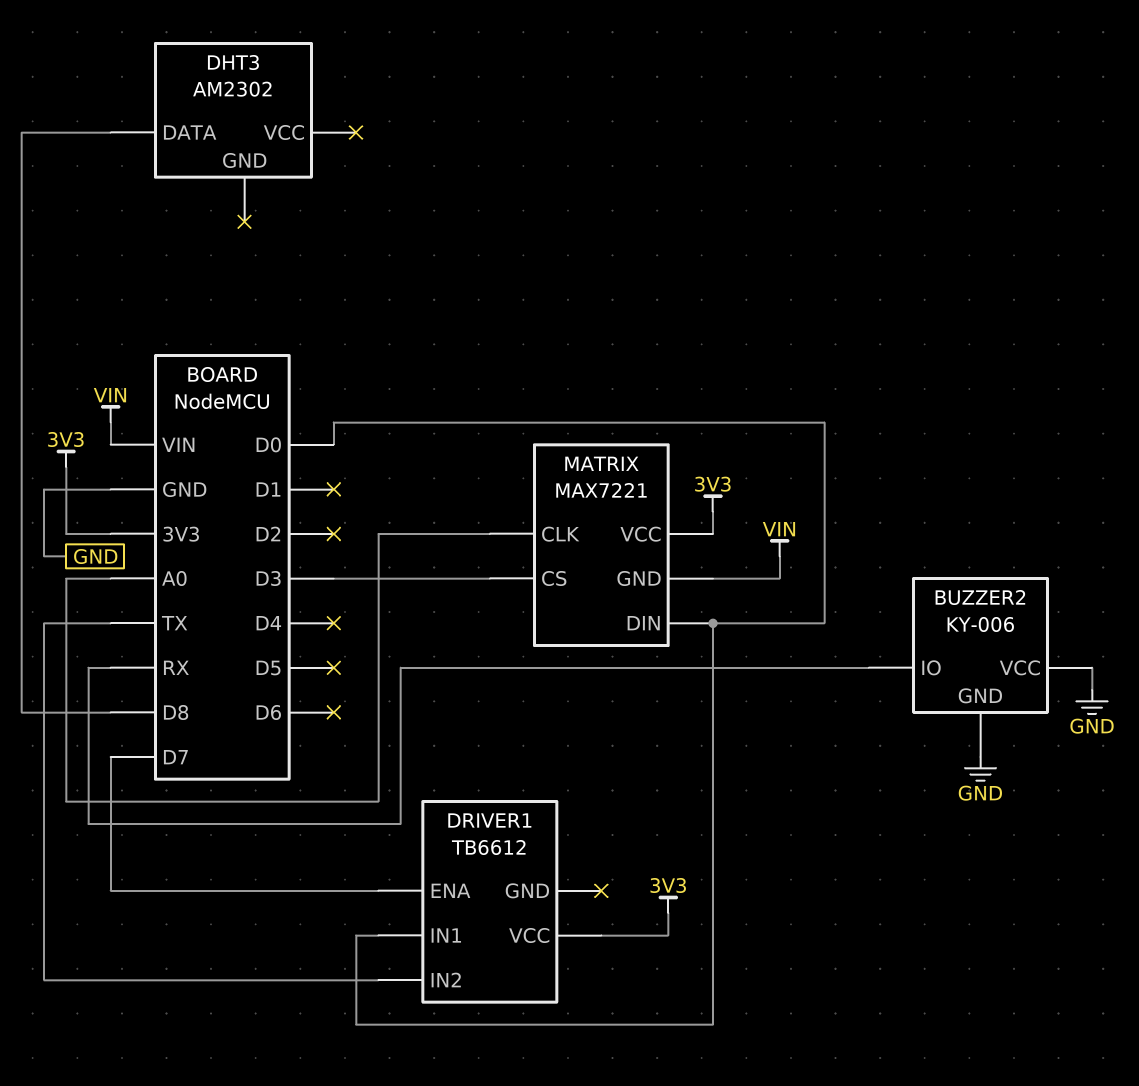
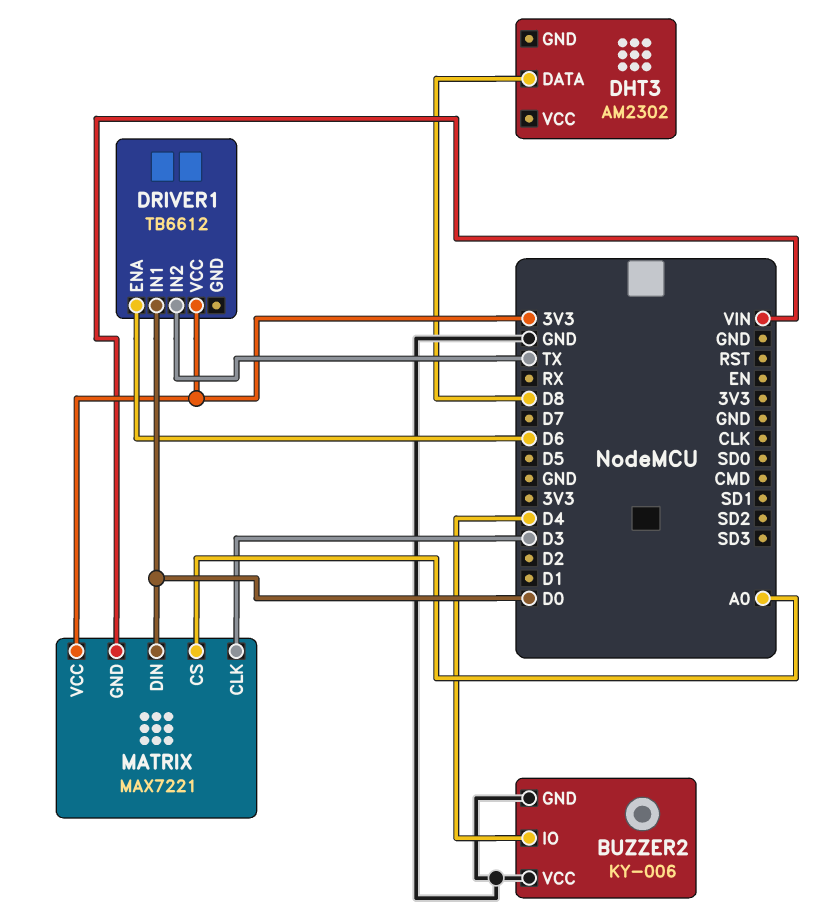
BUZZER2 pin IO: RX -> D4
DRIVER1 pin ENA: D7 -> D6
MATRIX pin CLK: A0 -> D3
MATRIX pin CS: D3 -> A0

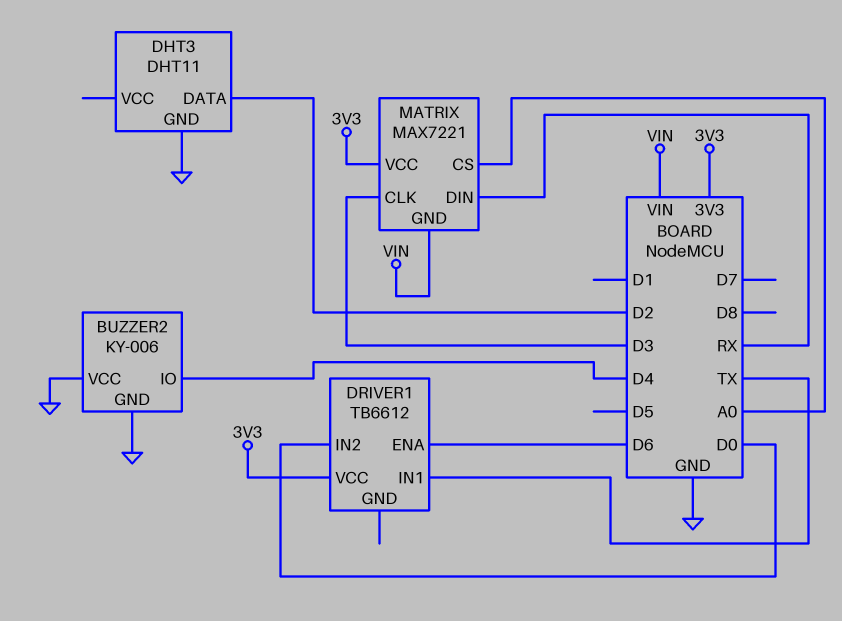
DHT3: AM2302 -> DHT11
DHT3 pin DATA: D8 -> D2
DHT3 pin GND: none -> GND
DRIVER1 pin IN1: D0 -> TX
DRIVER1 pin IN2: TX -> D0
MATRIX pin DIN: D0 -> RX

